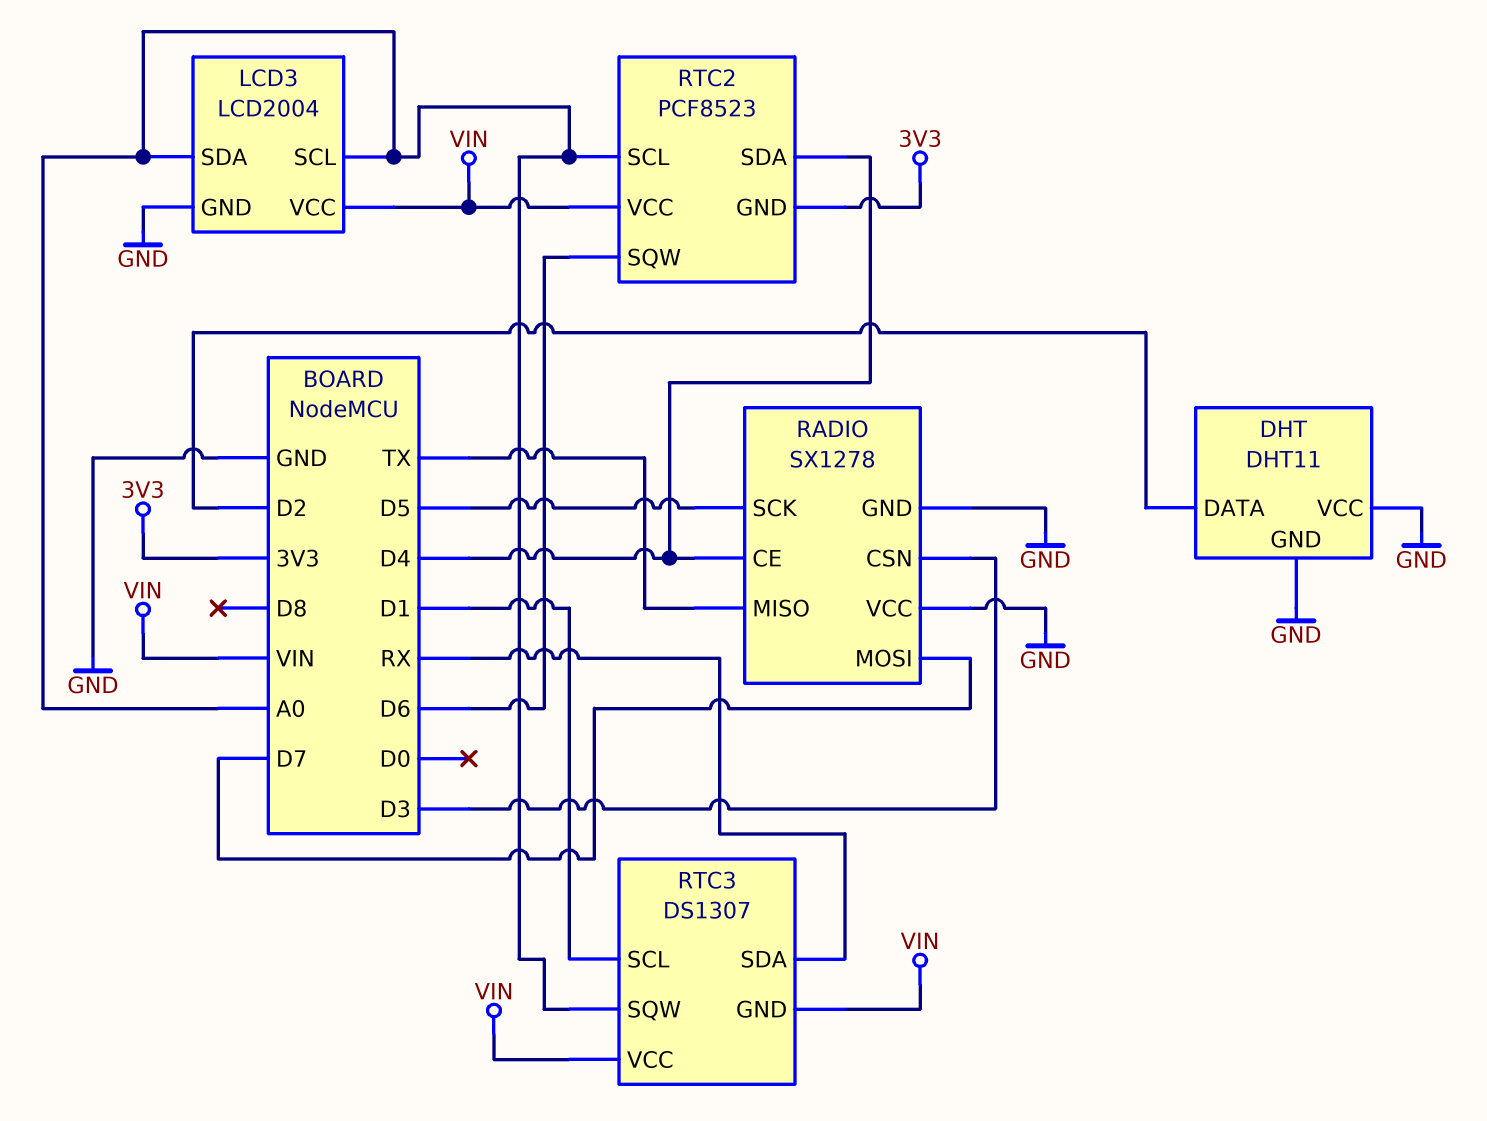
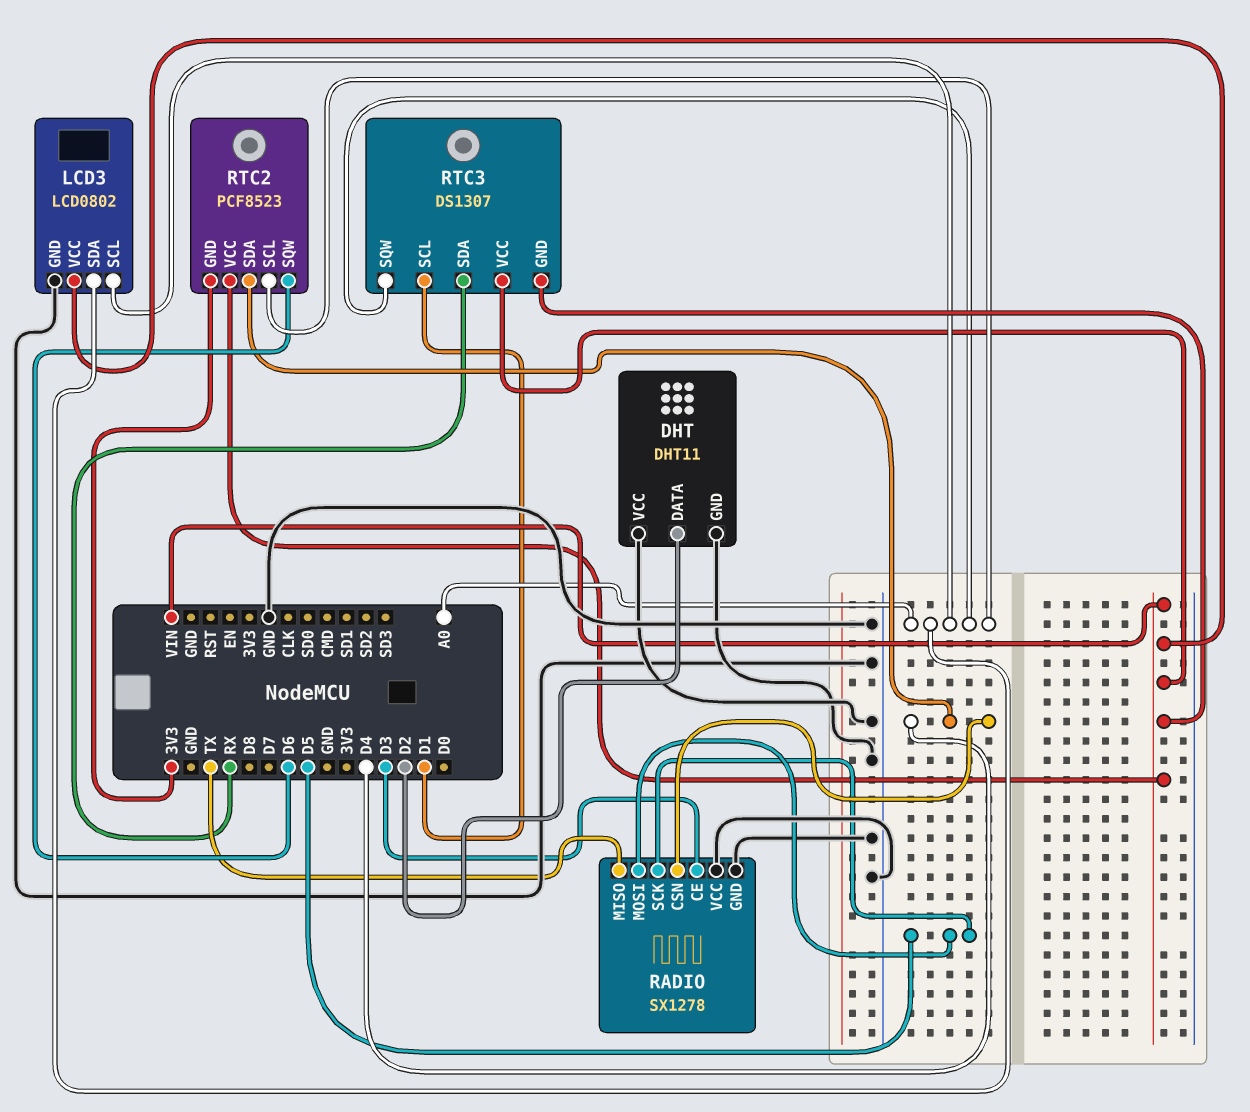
LCD3: LCD2004 -> LCD0802
RADIO pin CE: D4 -> D3
RADIO pin CSN: D3 -> D4
RADIO pin MOSI: D7 -> D5

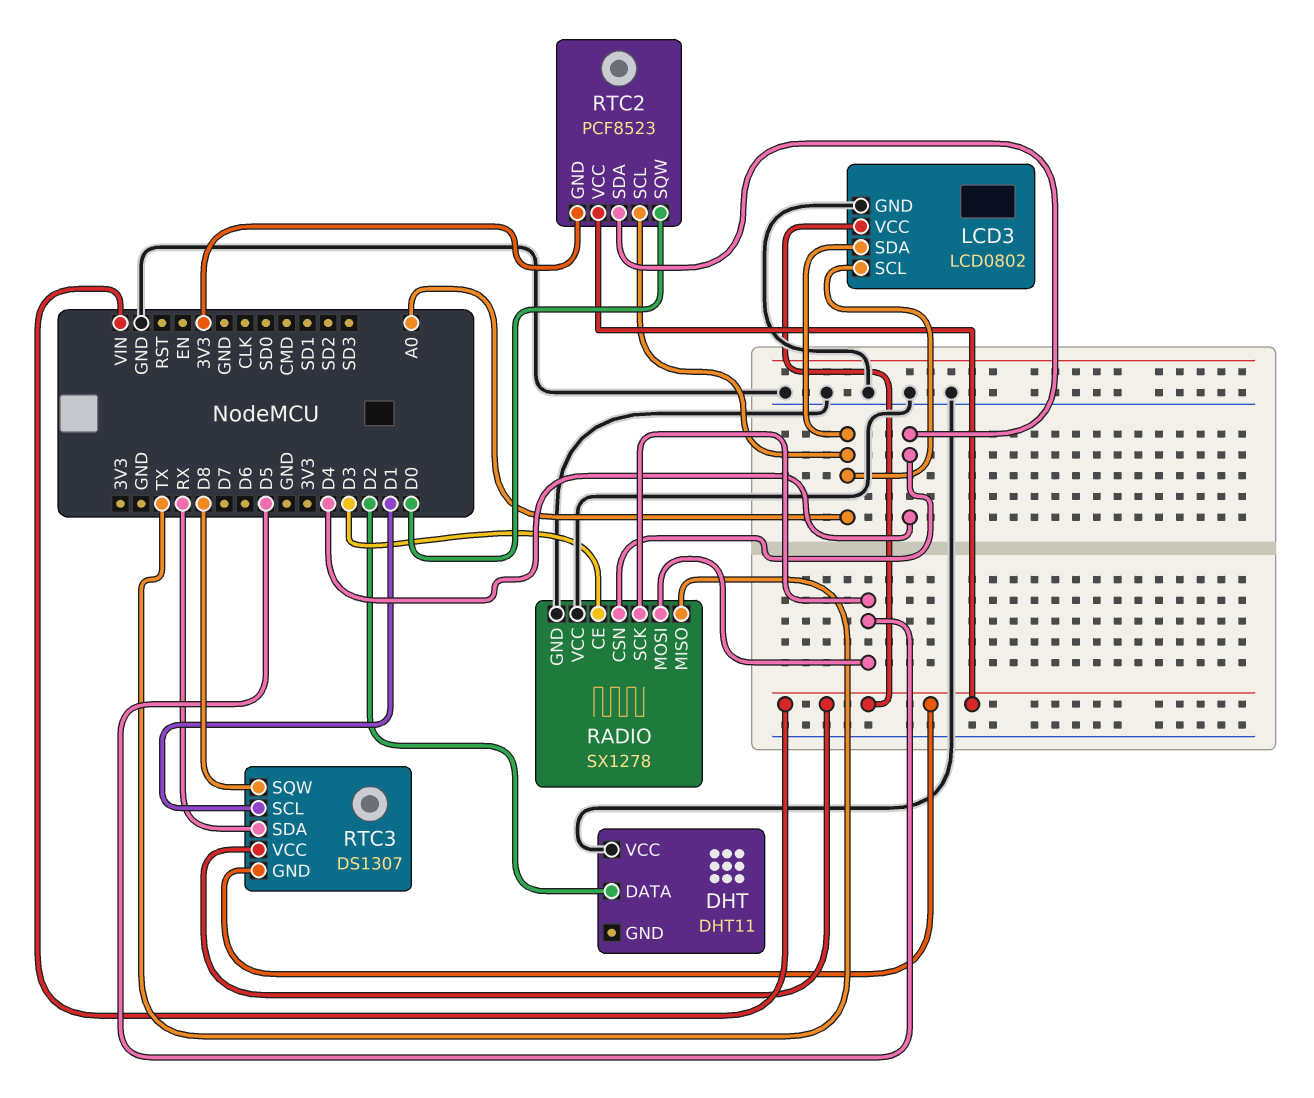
DHT pin GND: GND -> none
RTC2 pin SQW: D6 -> D0
RTC3 pin SQW: A0 -> D8

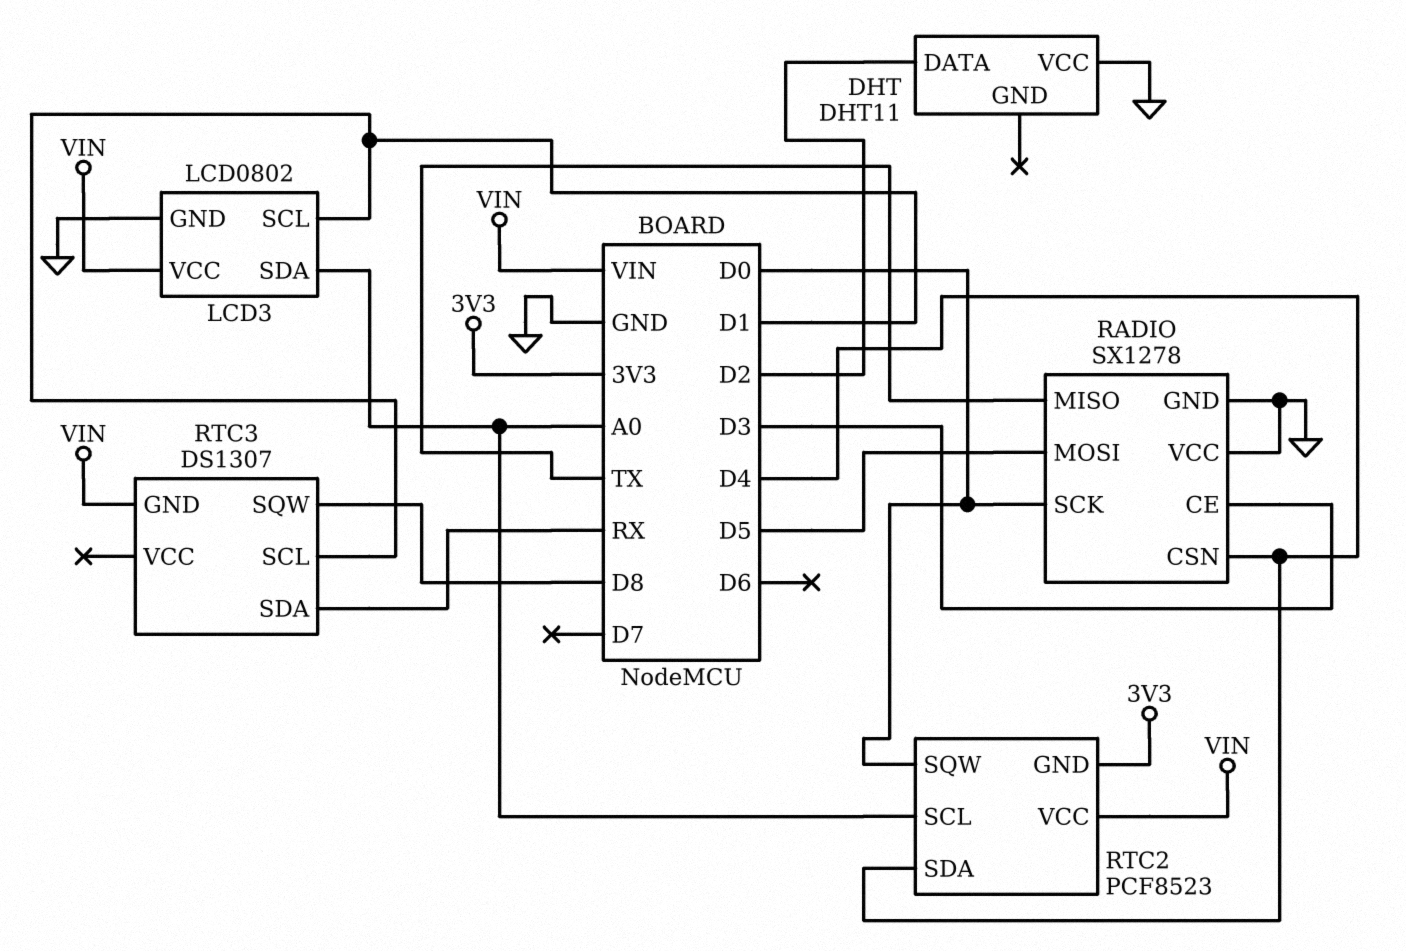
LCD3 pin SCL: A0 -> D1
RADIO pin SCK: D5 -> D0
RTC3 pin VCC: VIN -> none

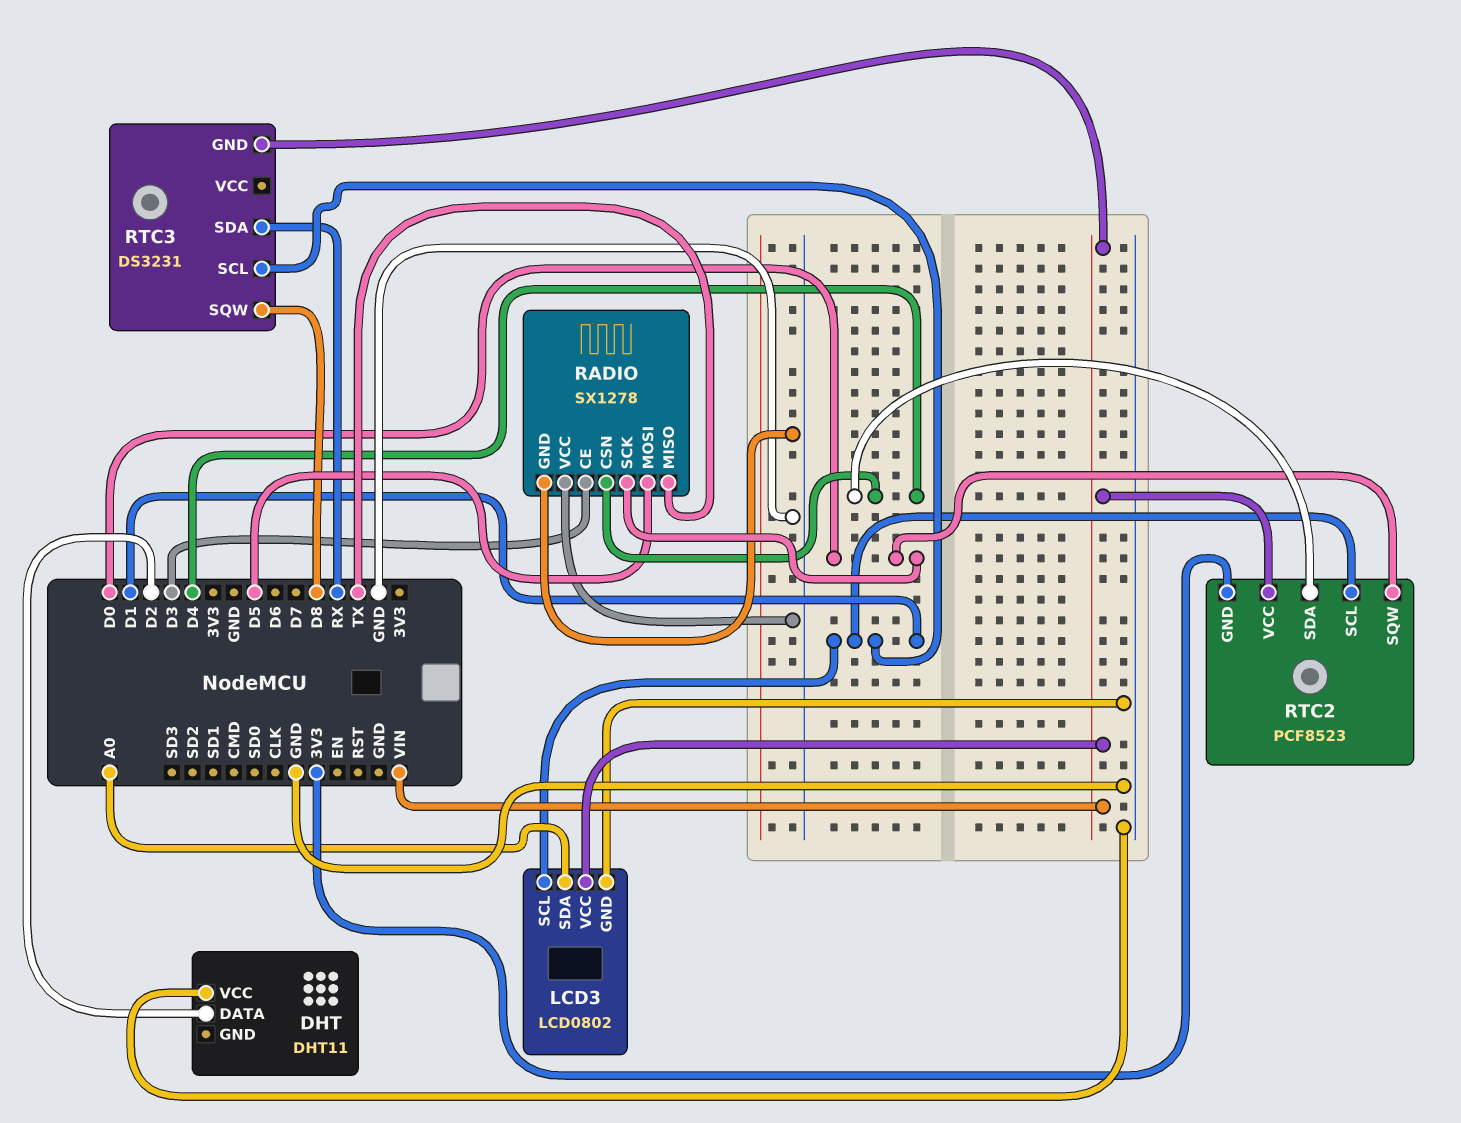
RTC2 pin SCL: A0 -> D1
RTC3: DS1307 -> DS3231

